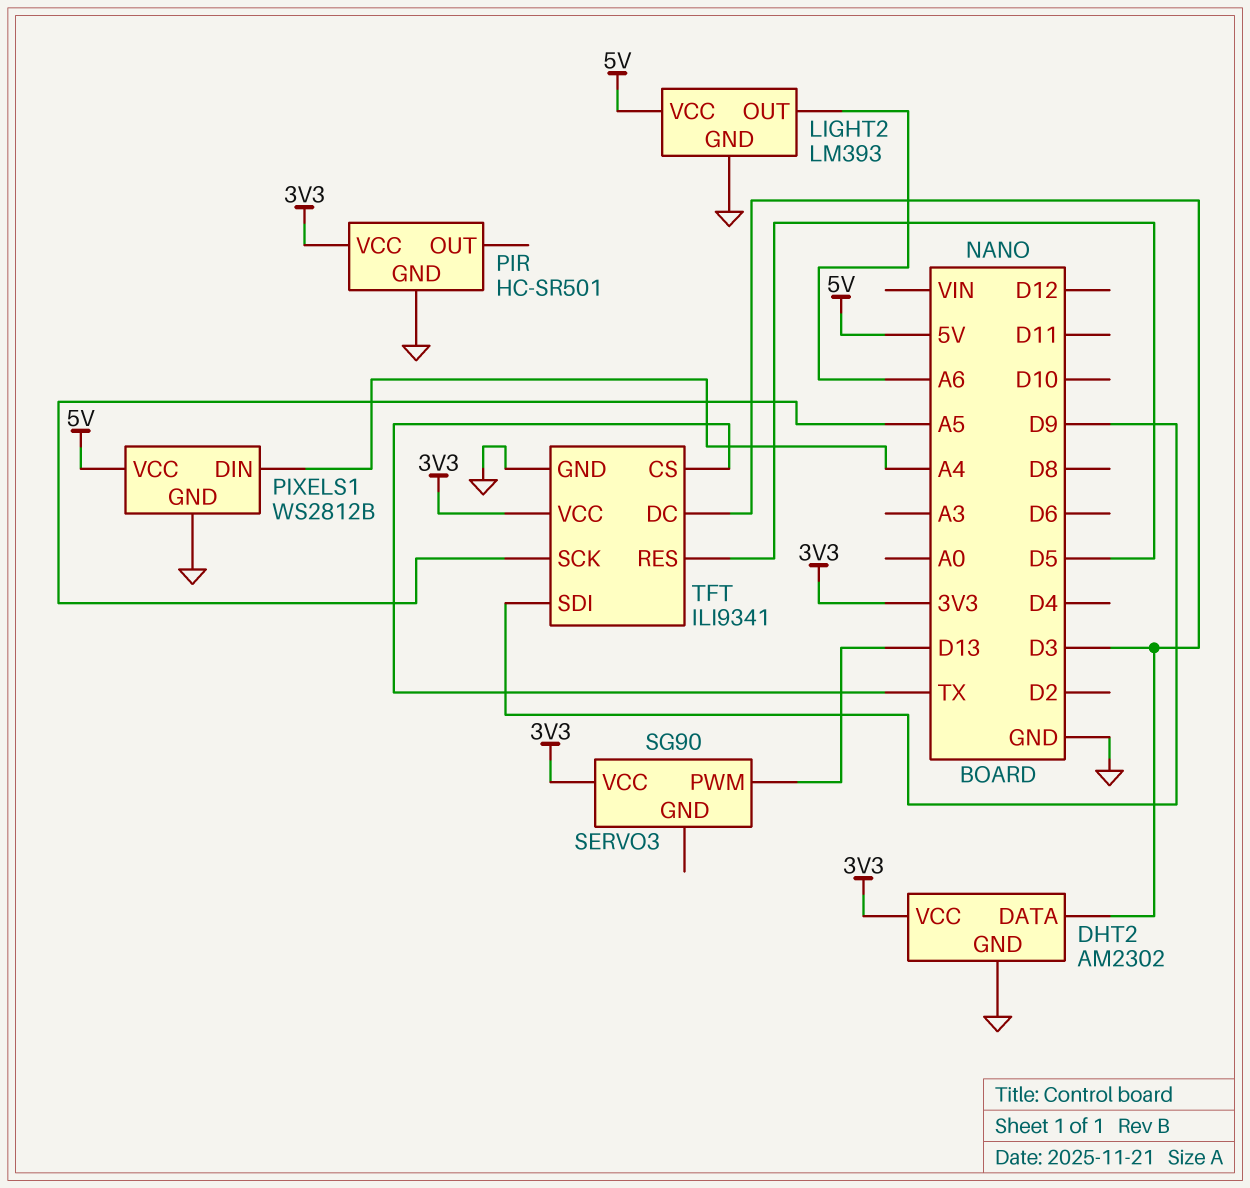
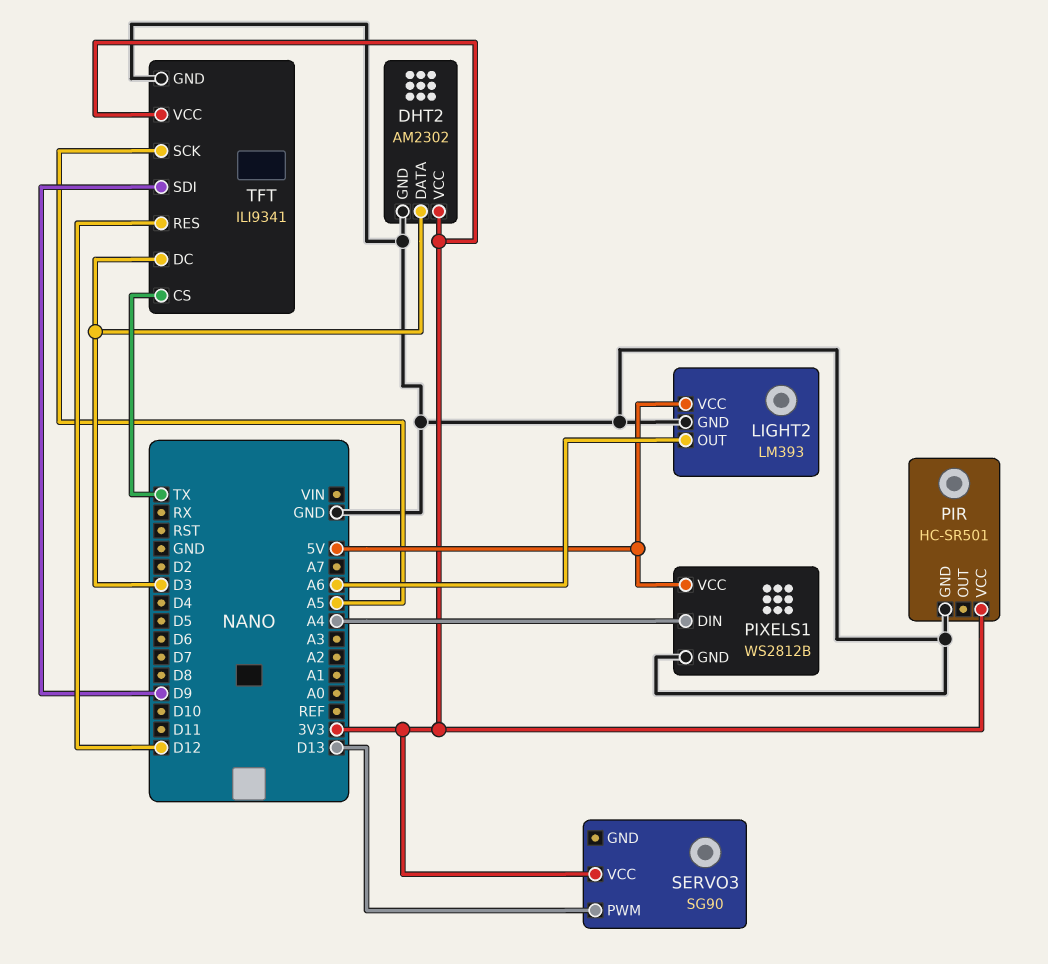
TFT pin RES: D5 -> D12

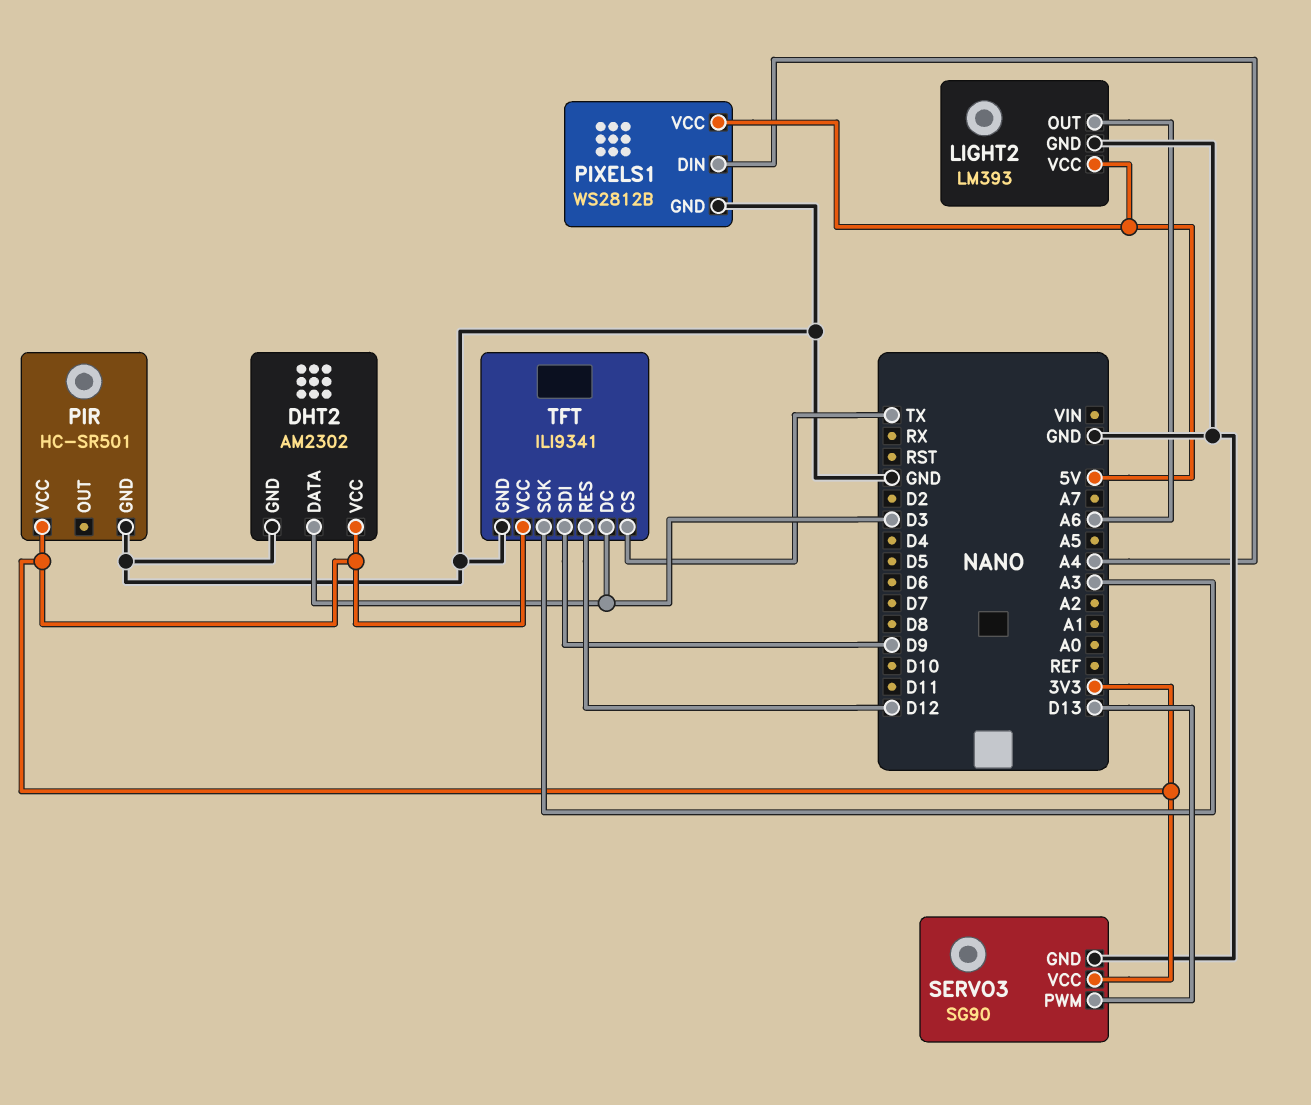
SERVO3 pin GND: none -> GND
TFT pin SCK: A5 -> A3

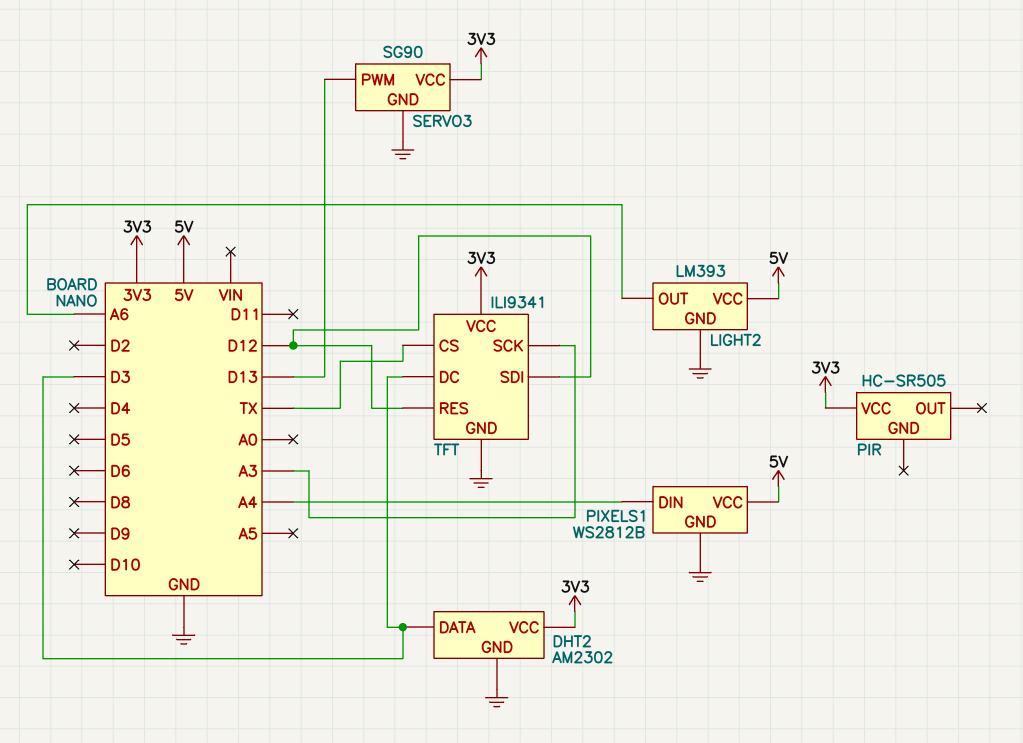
PIR: HC-SR501 -> HC-SR505
PIR pin GND: GND -> none
TFT pin SDI: D9 -> D12

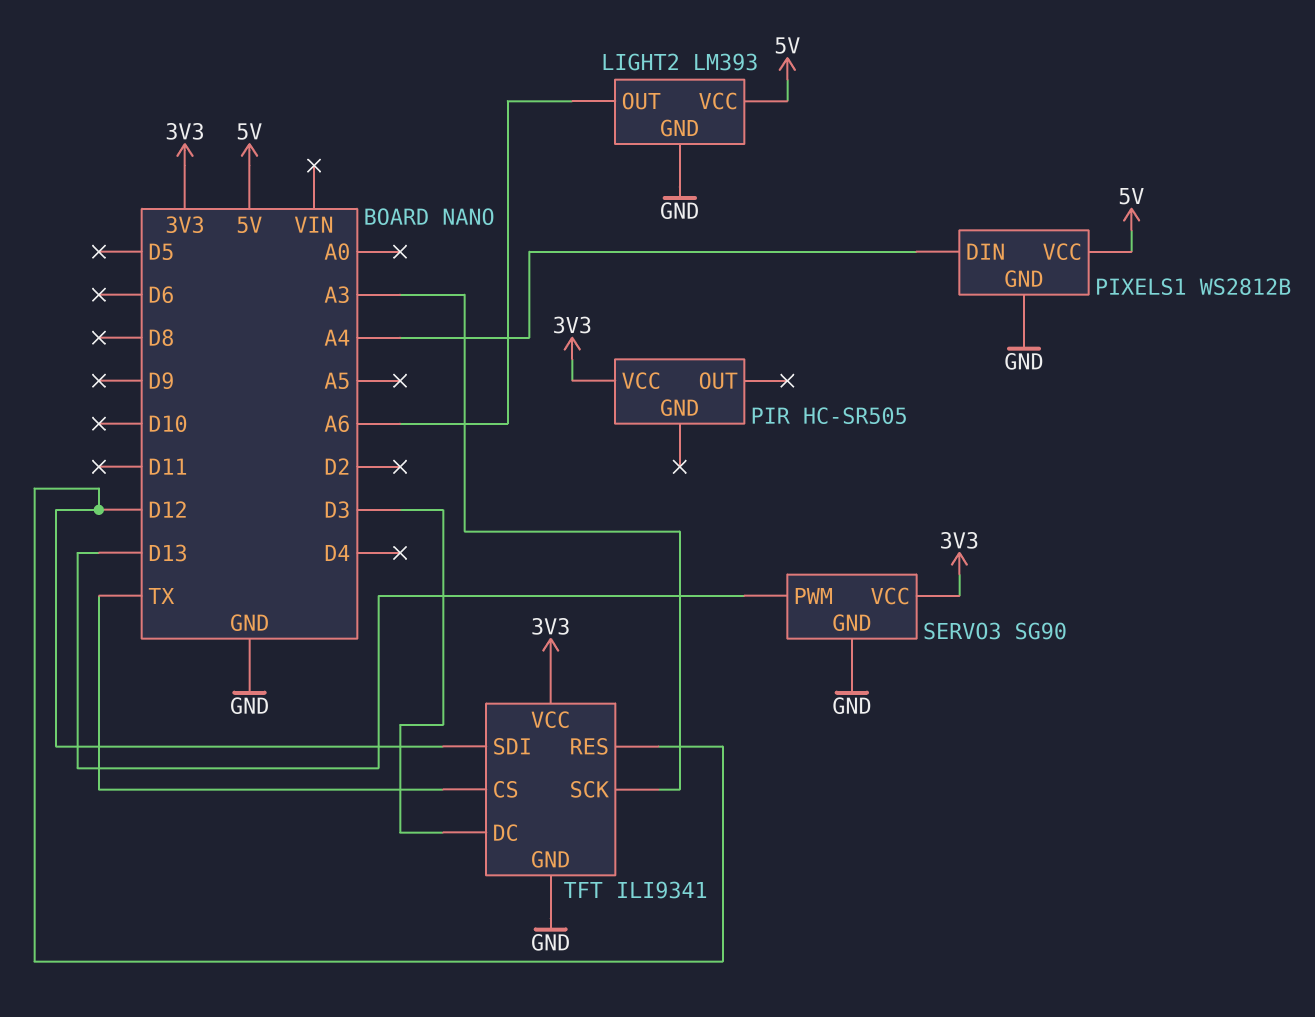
DHT2: AM2302 -> none
DHT2 pin DATA: D3 -> none
DHT2 pin GND: GND -> none
DHT2 pin VCC: 3V3 -> none

